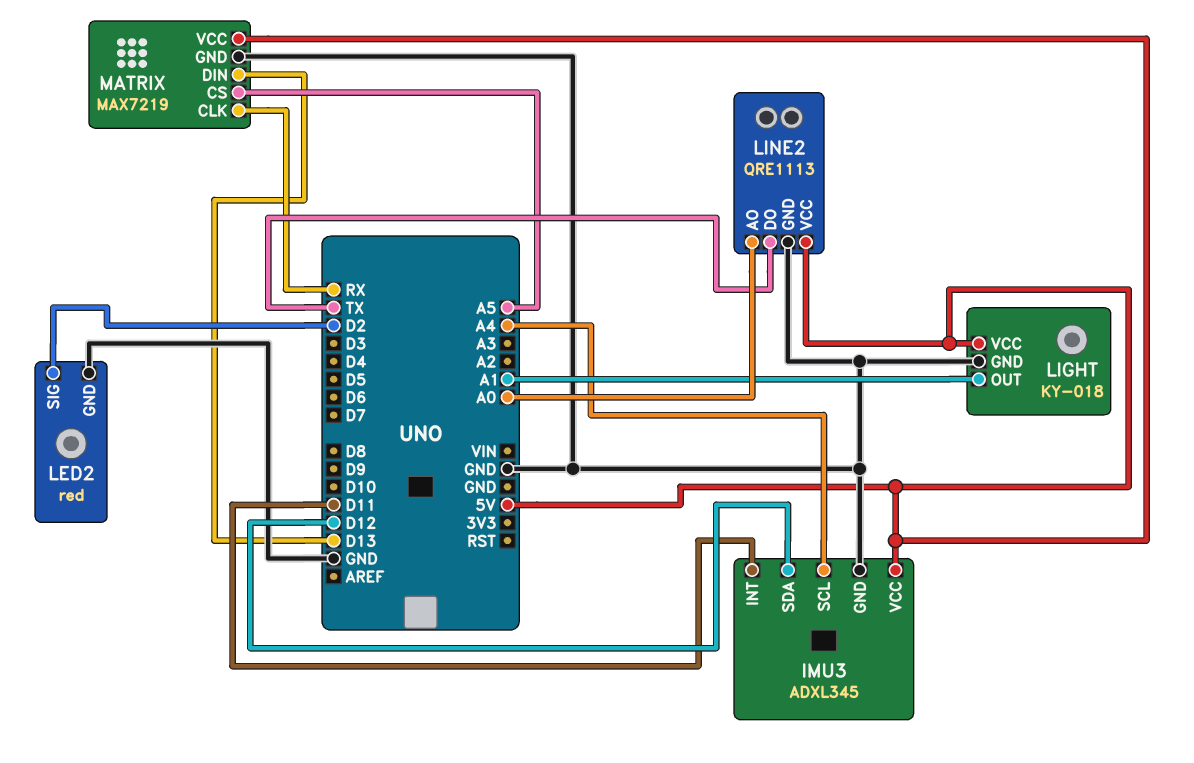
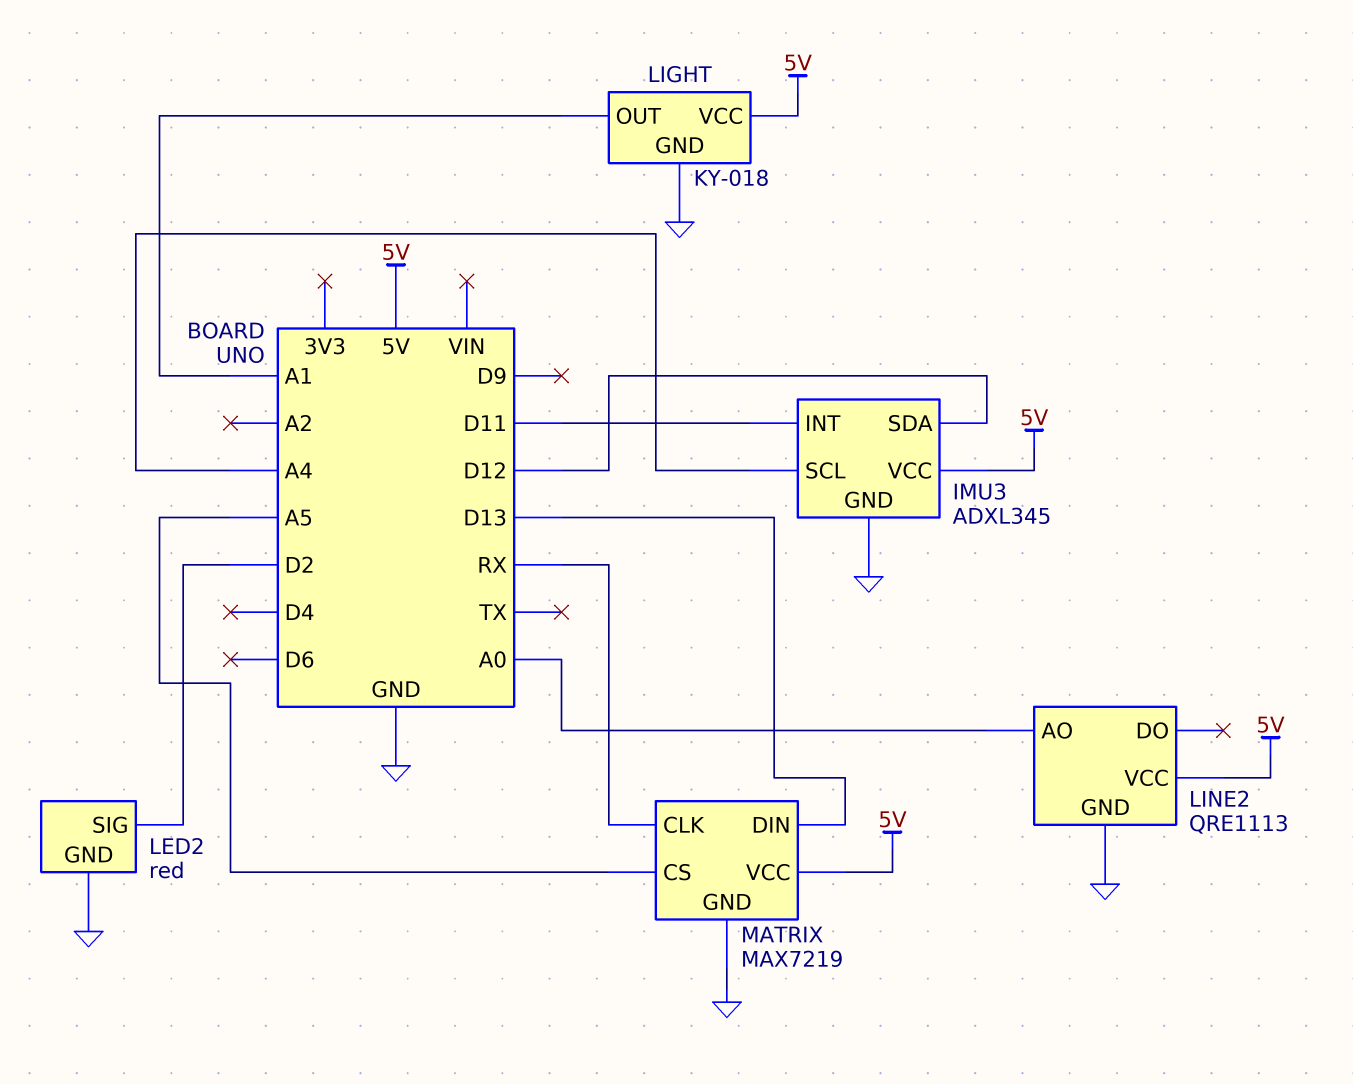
LINE2 pin DO: TX -> none

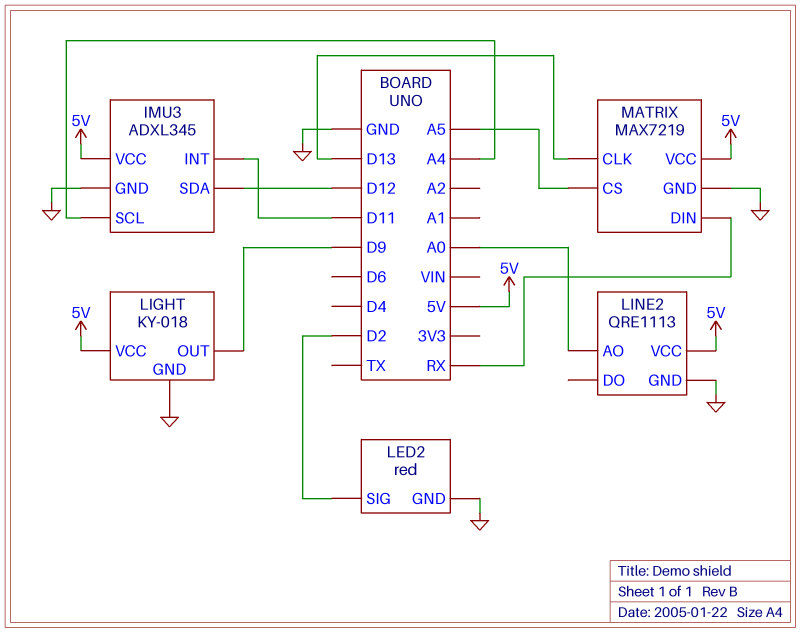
LIGHT pin OUT: A1 -> D9
MATRIX pin CLK: RX -> D13
MATRIX pin DIN: D13 -> RX

